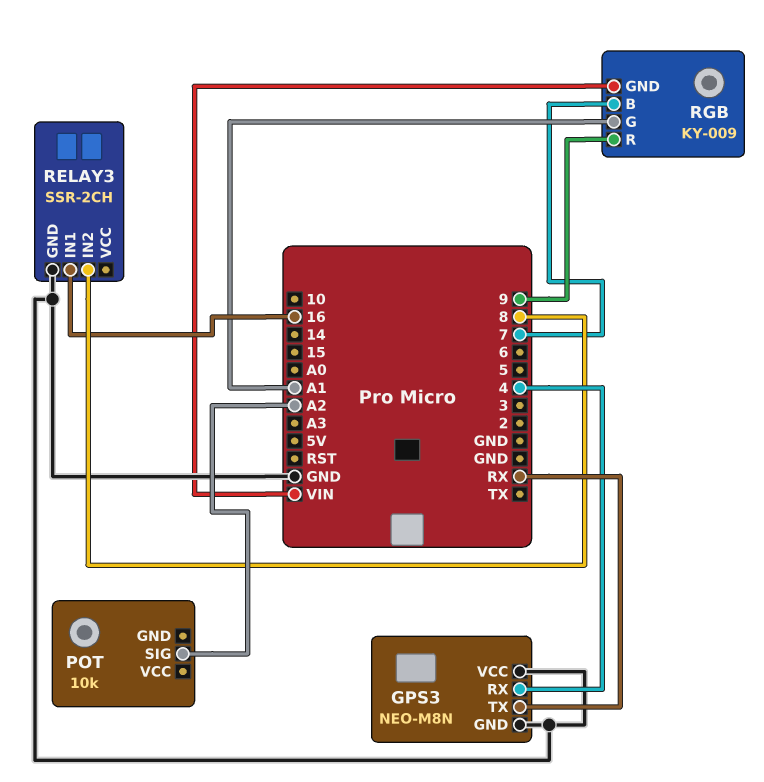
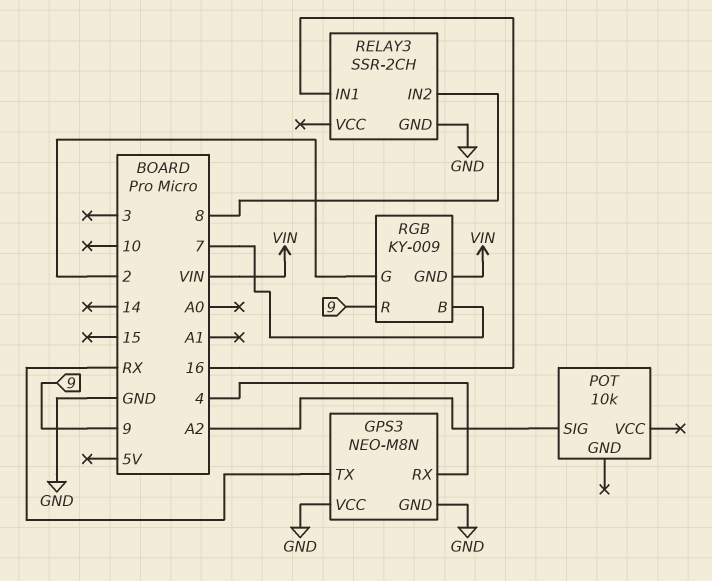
RGB pin G: A1 -> 2

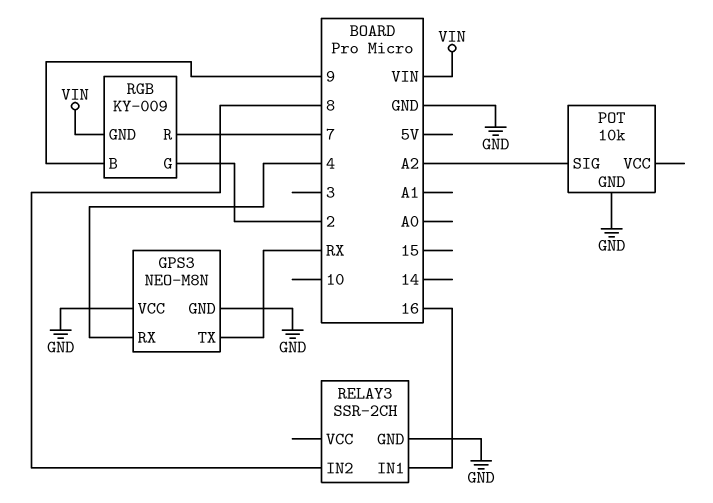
POT pin GND: none -> GND
RGB pin B: 7 -> 9
RGB pin R: 9 -> 7

